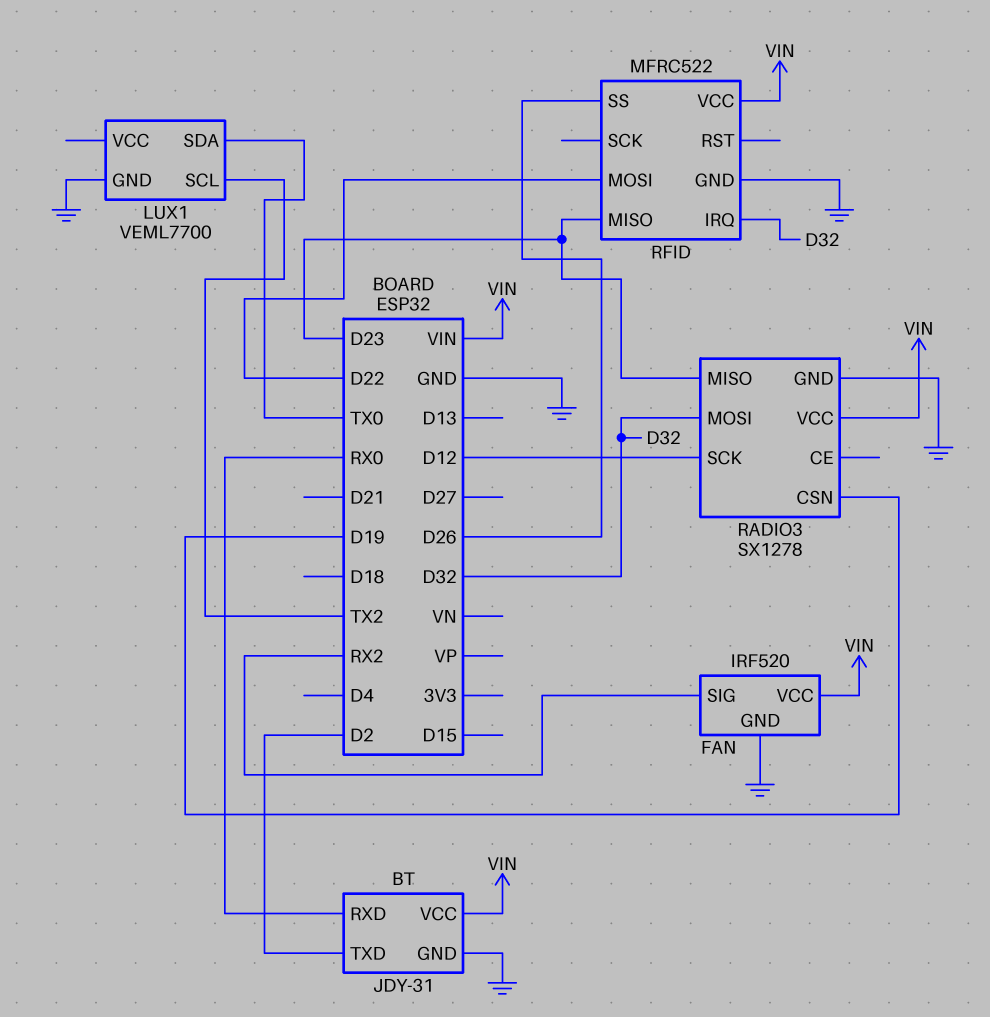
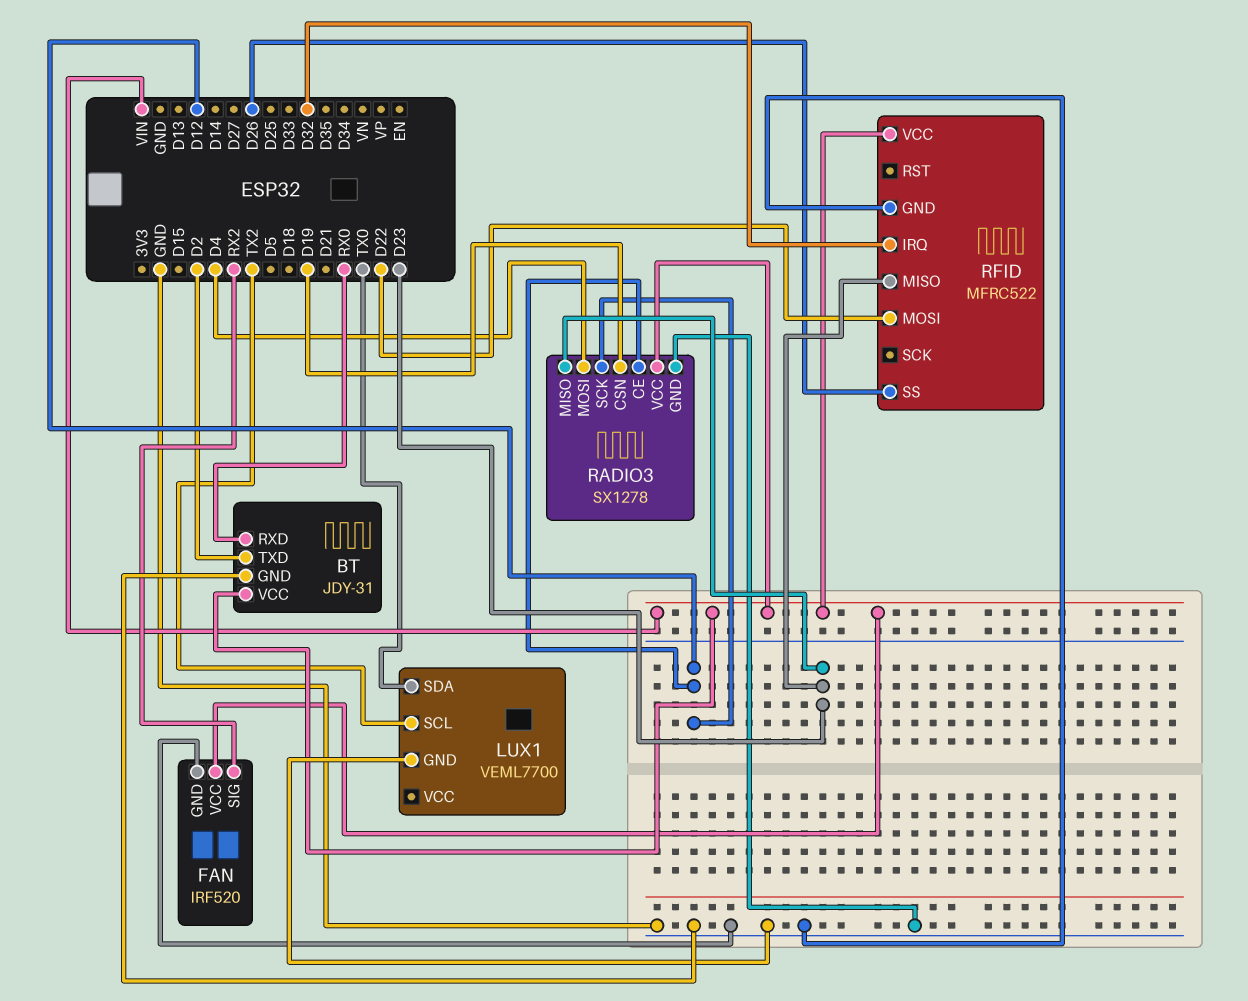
RADIO3 pin CE: none -> D12
RADIO3 pin MOSI: D32 -> D4

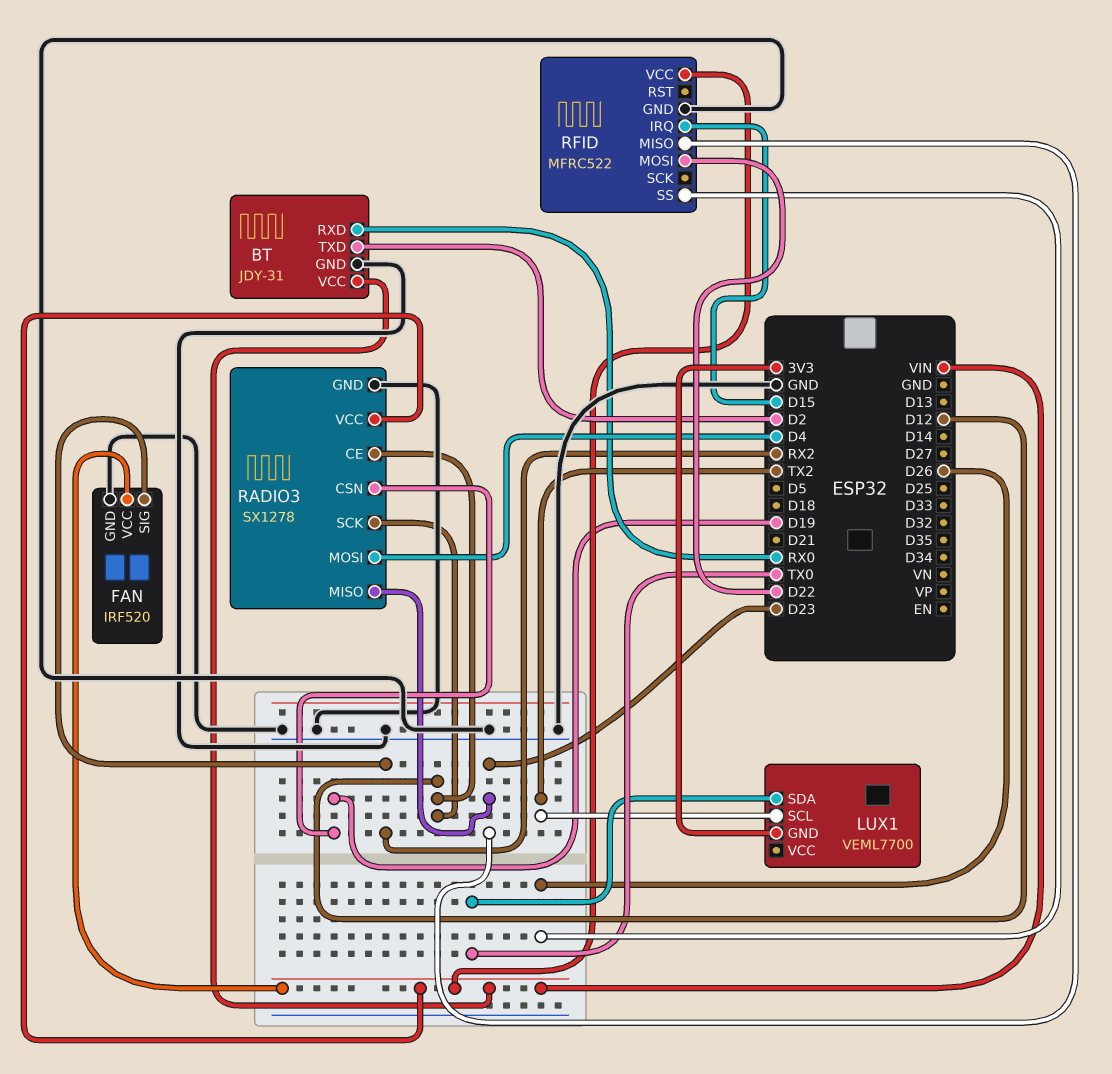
LUX1 pin GND: GND -> 3V3
RFID pin IRQ: D32 -> D15

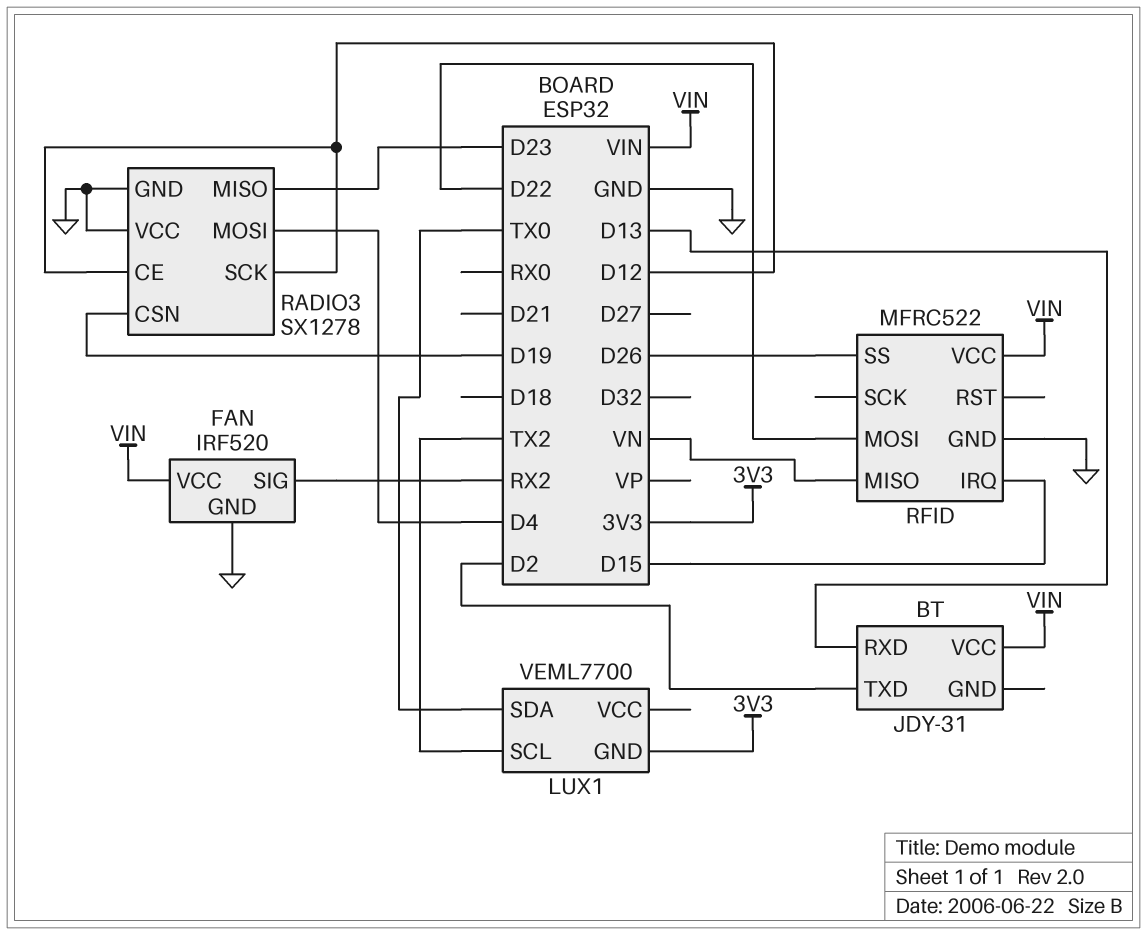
BT pin GND: GND -> none
BT pin RXD: RX0 -> D13
RADIO3 pin VCC: VIN -> GND
RFID pin MISO: D23 -> VN

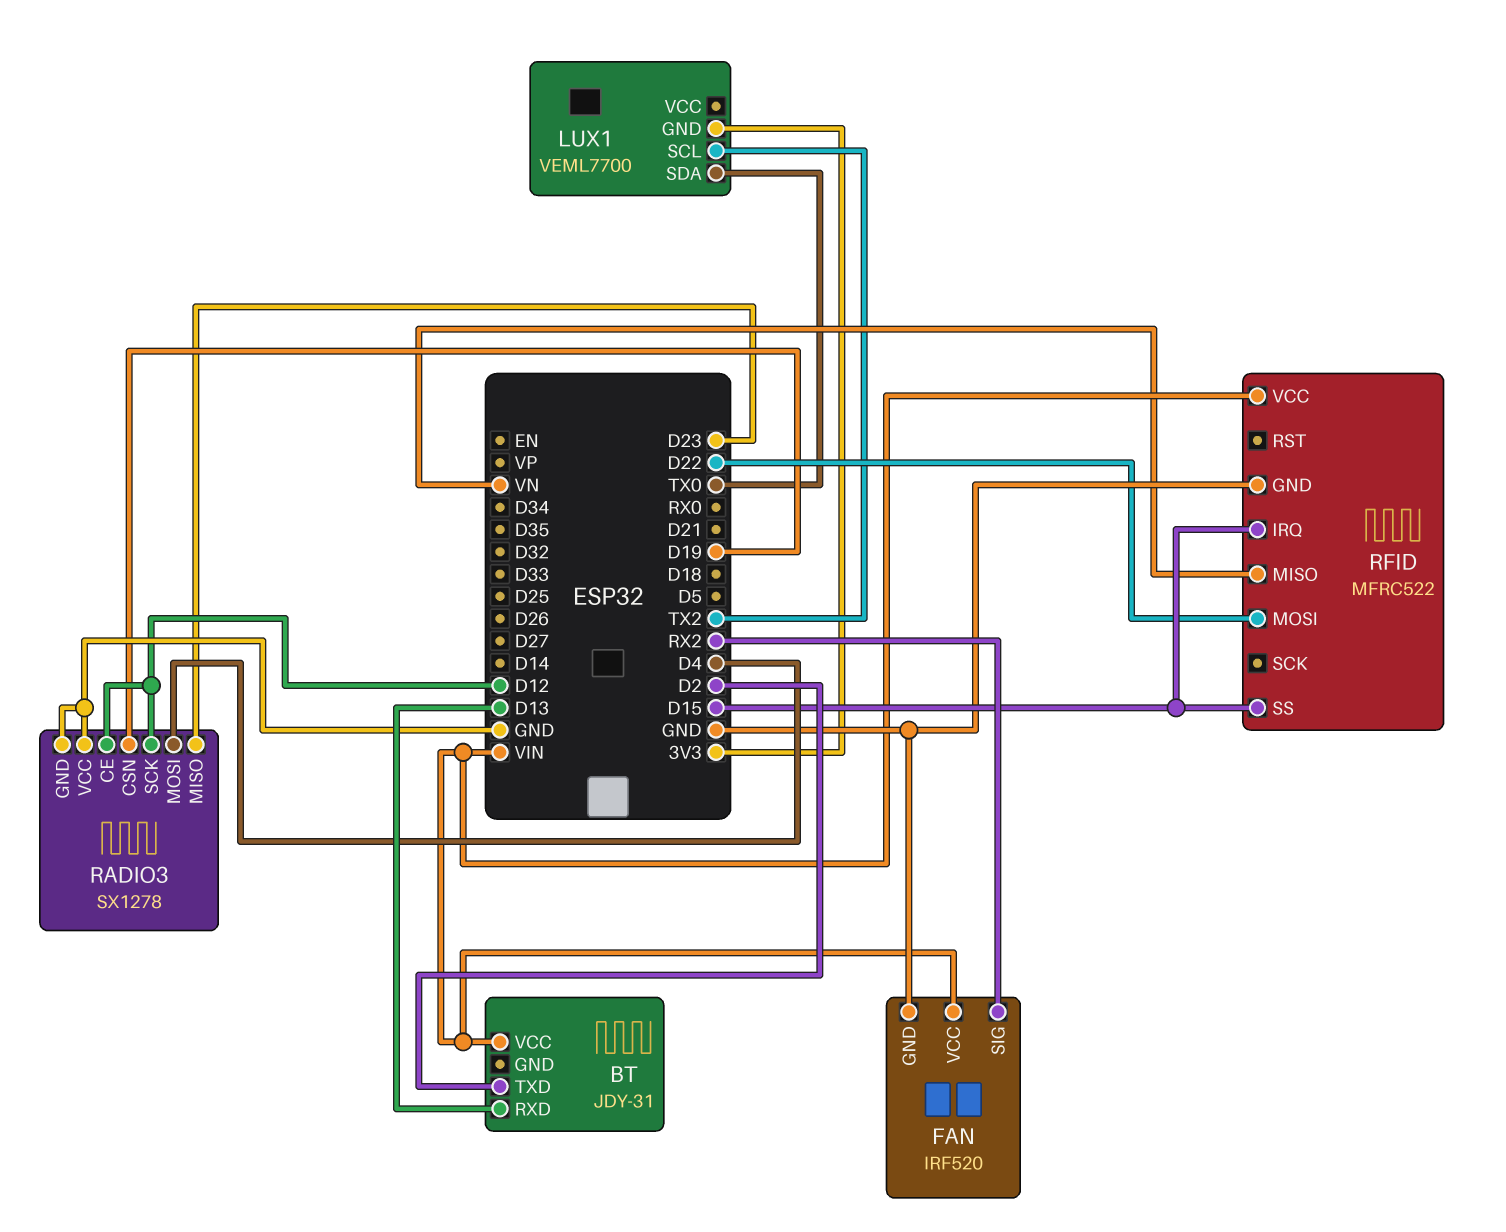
RFID pin SS: D26 -> D15

